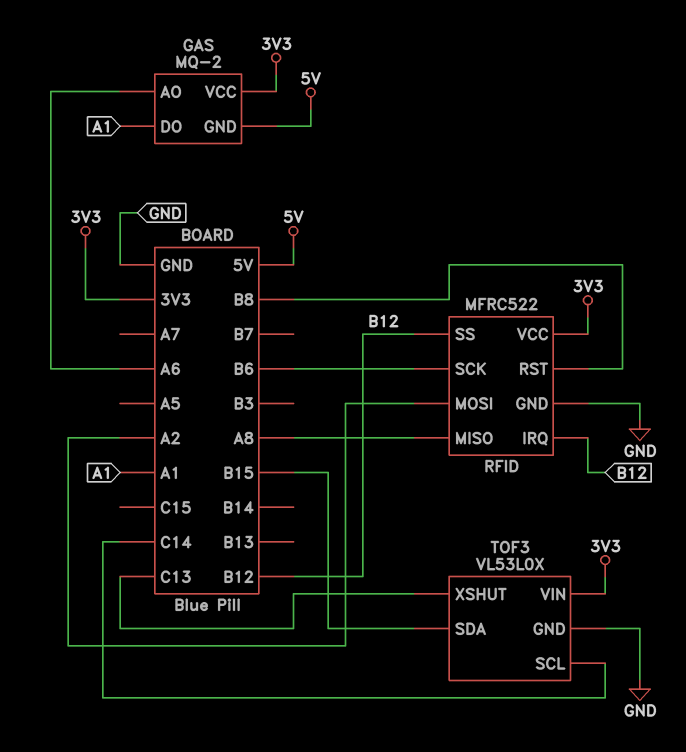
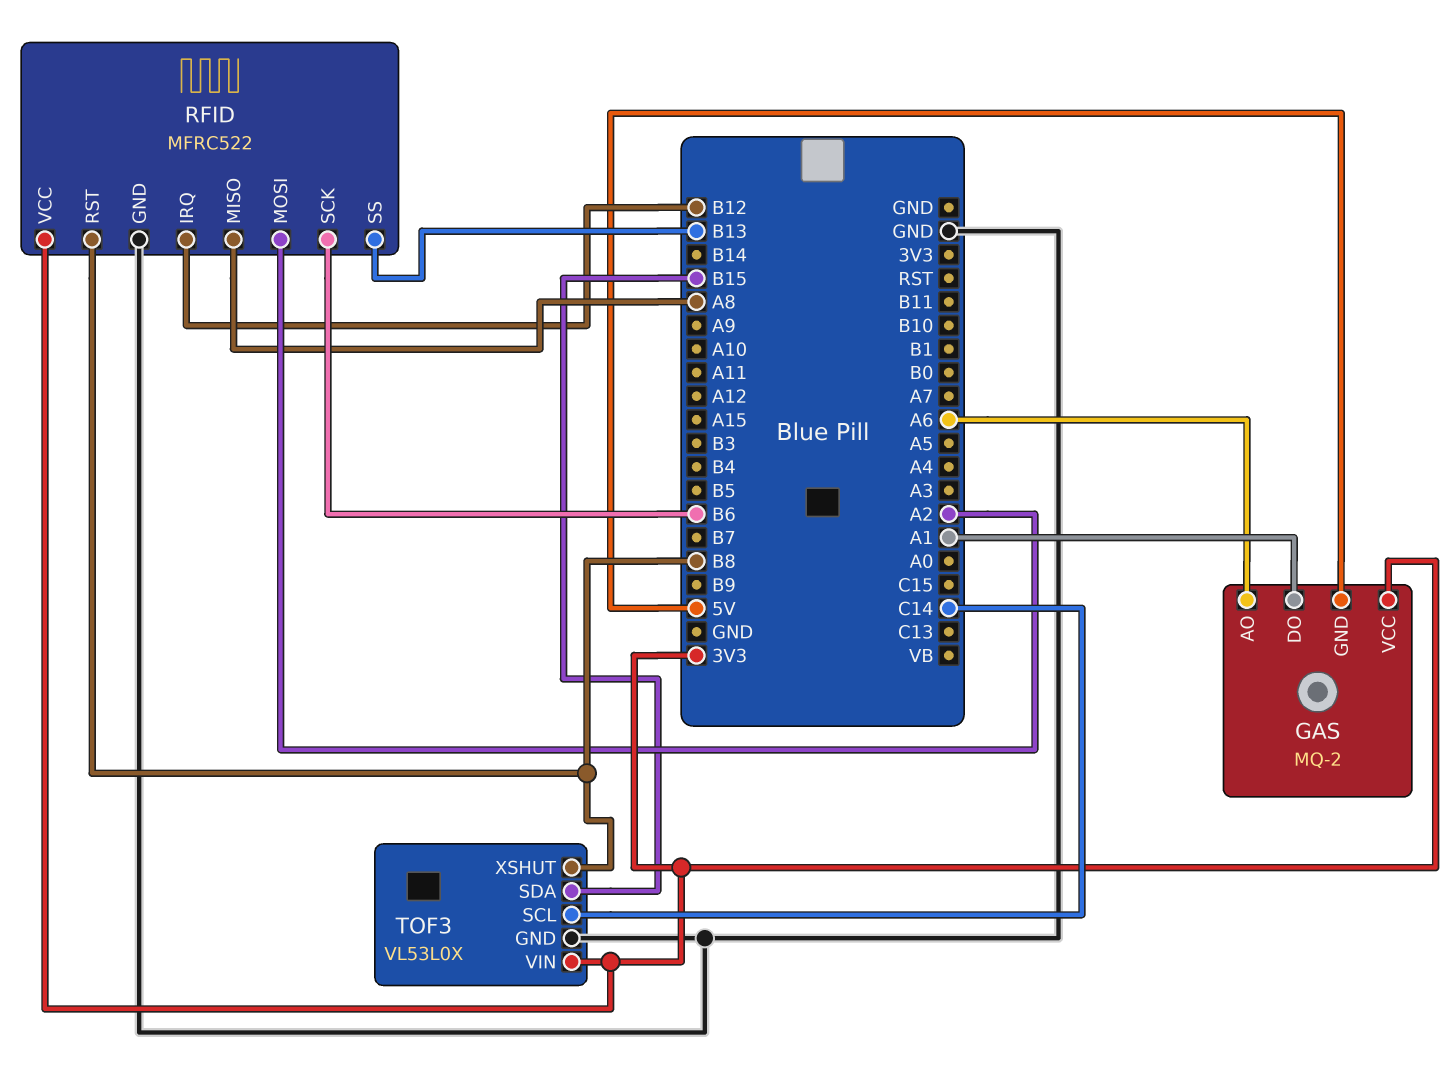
RFID pin SS: B12 -> B13
TOF3 pin XSHUT: C13 -> B8

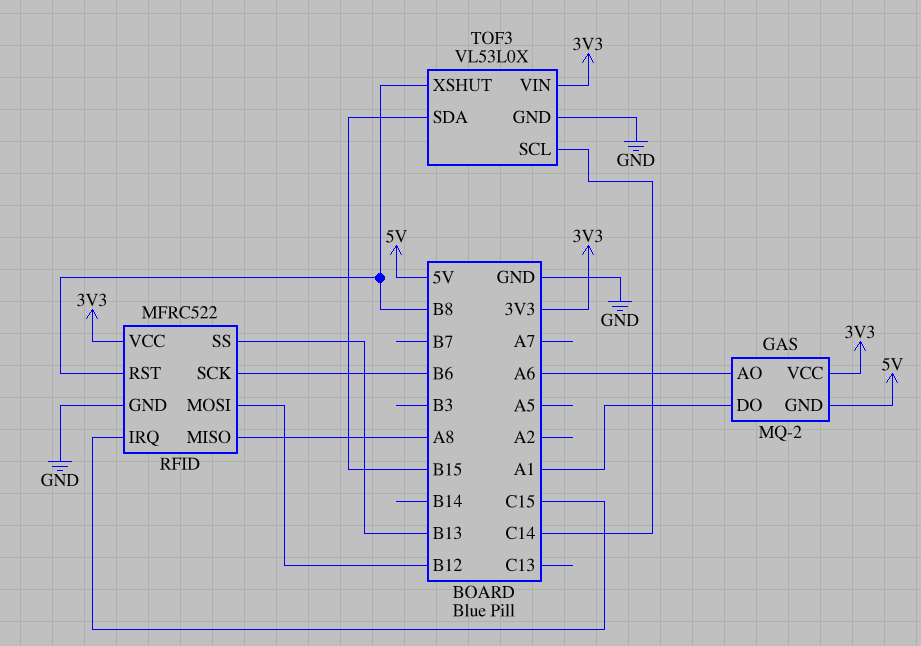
RFID pin IRQ: B12 -> C15
RFID pin MOSI: A2 -> B12

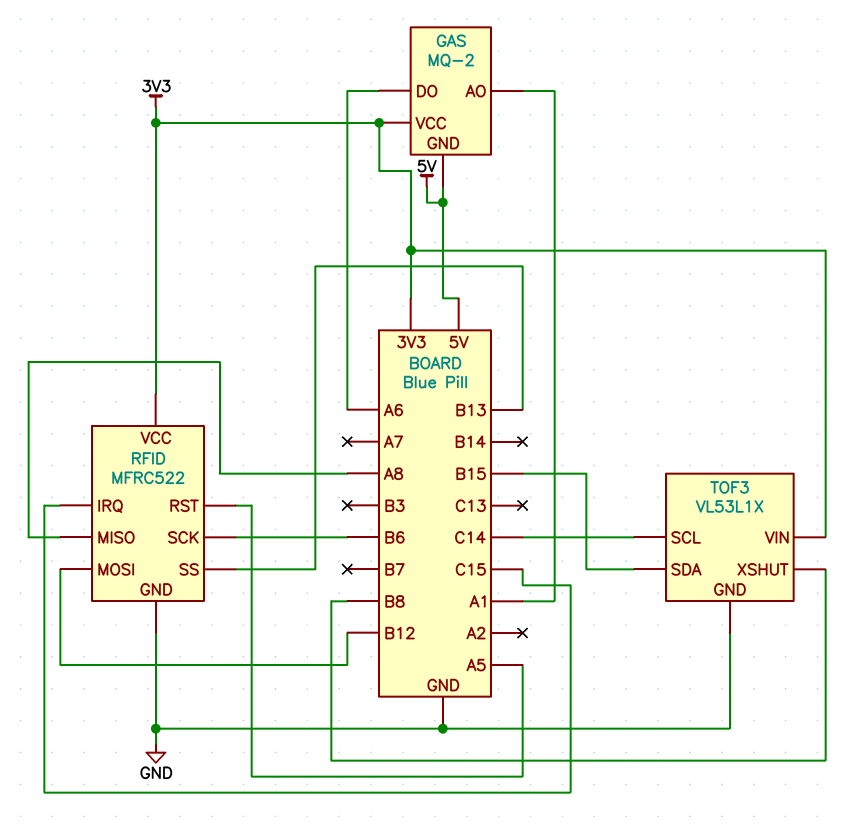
GAS pin AO: A6 -> A1
GAS pin DO: A1 -> A6
RFID pin RST: B8 -> A5
TOF3: VL53L0X -> VL53L1X

